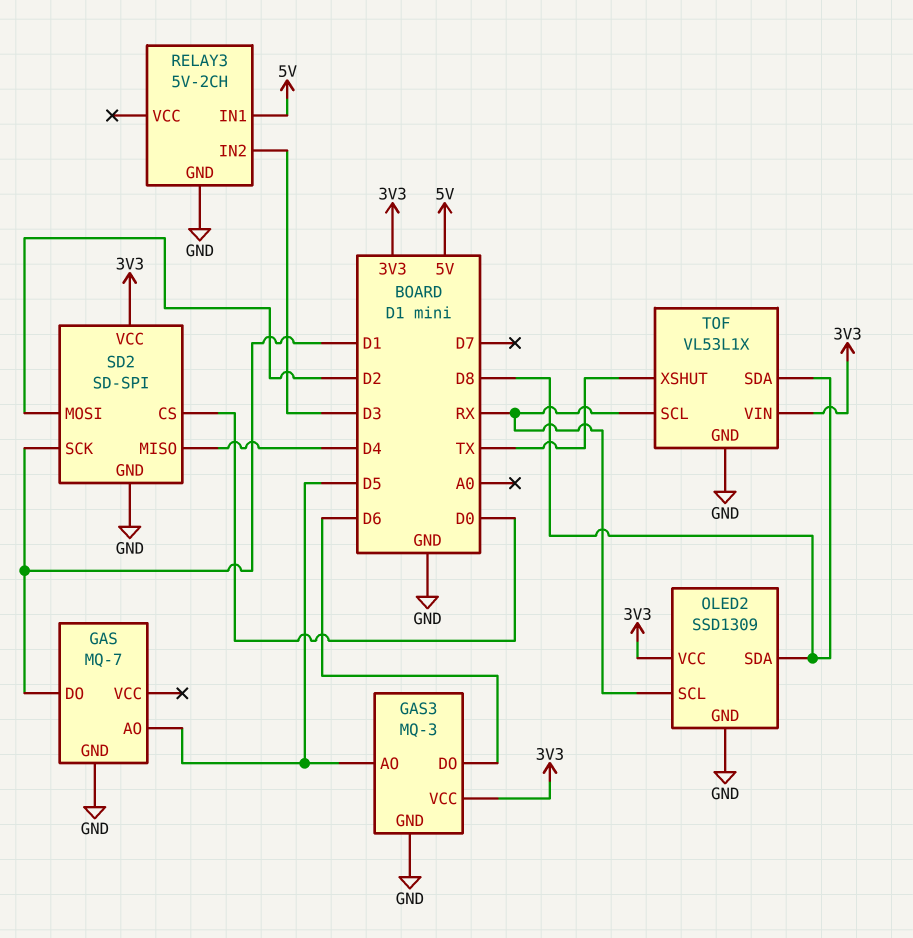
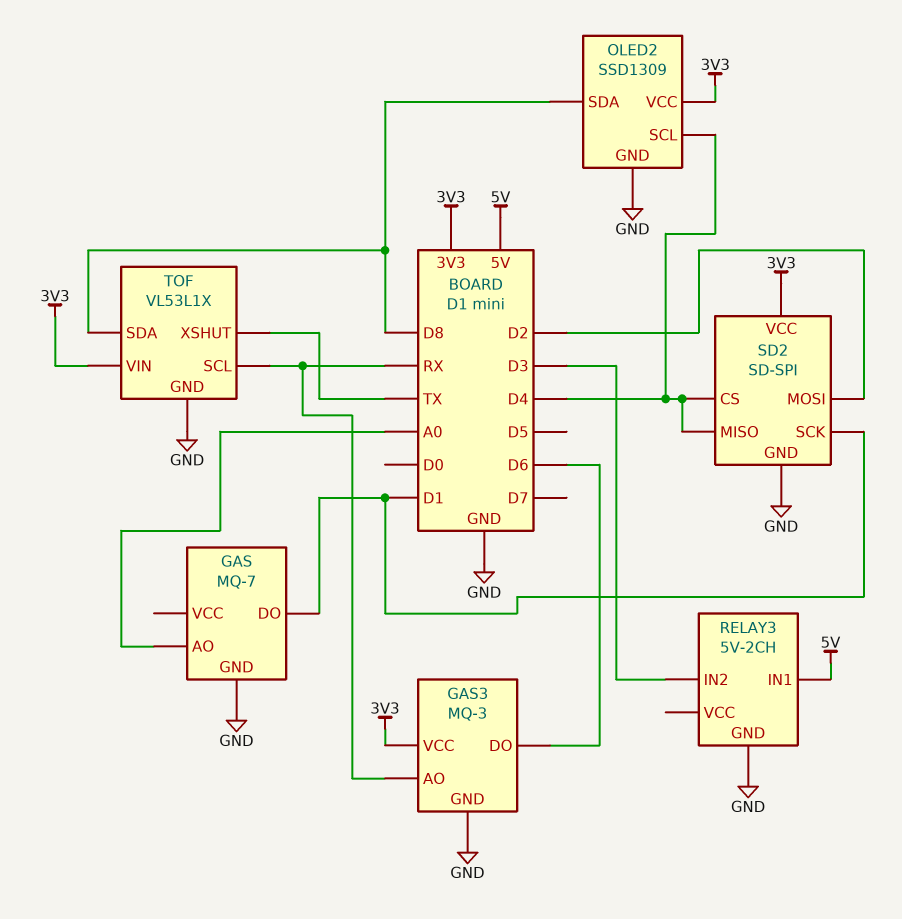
GAS pin AO: D5 -> A0
GAS3 pin AO: D5 -> RX
OLED2 pin SCL: RX -> D4
SD2 pin CS: D0 -> D4

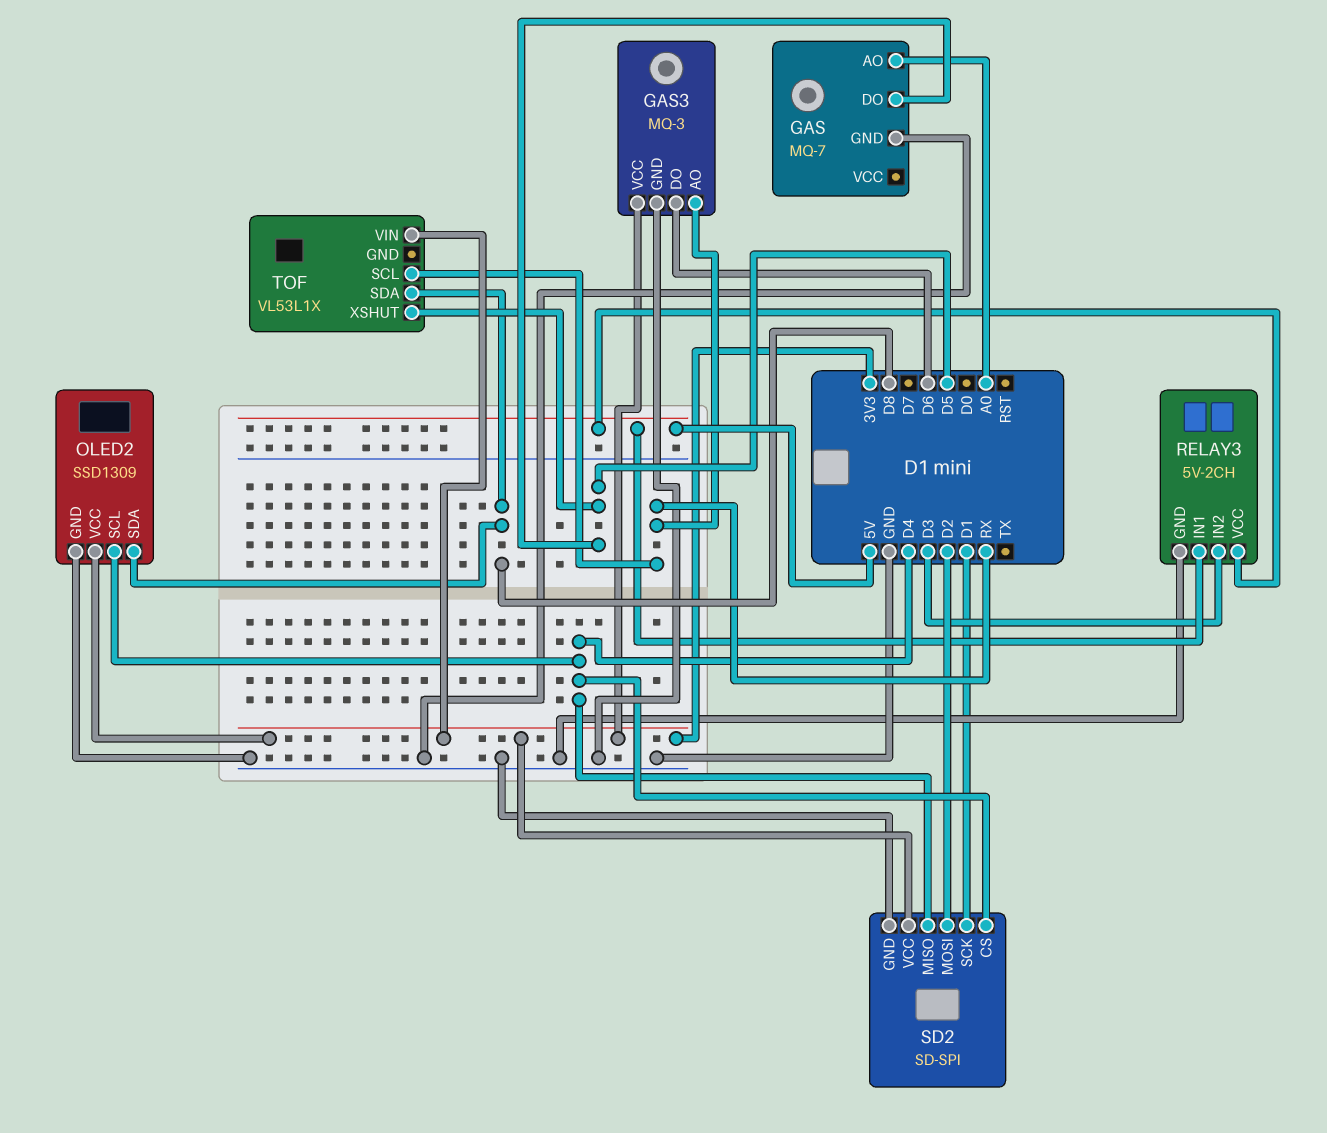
GAS pin DO: D1 -> D5
RELAY3 pin VCC: none -> 5V
TOF pin GND: GND -> none
TOF pin XSHUT: TX -> D5

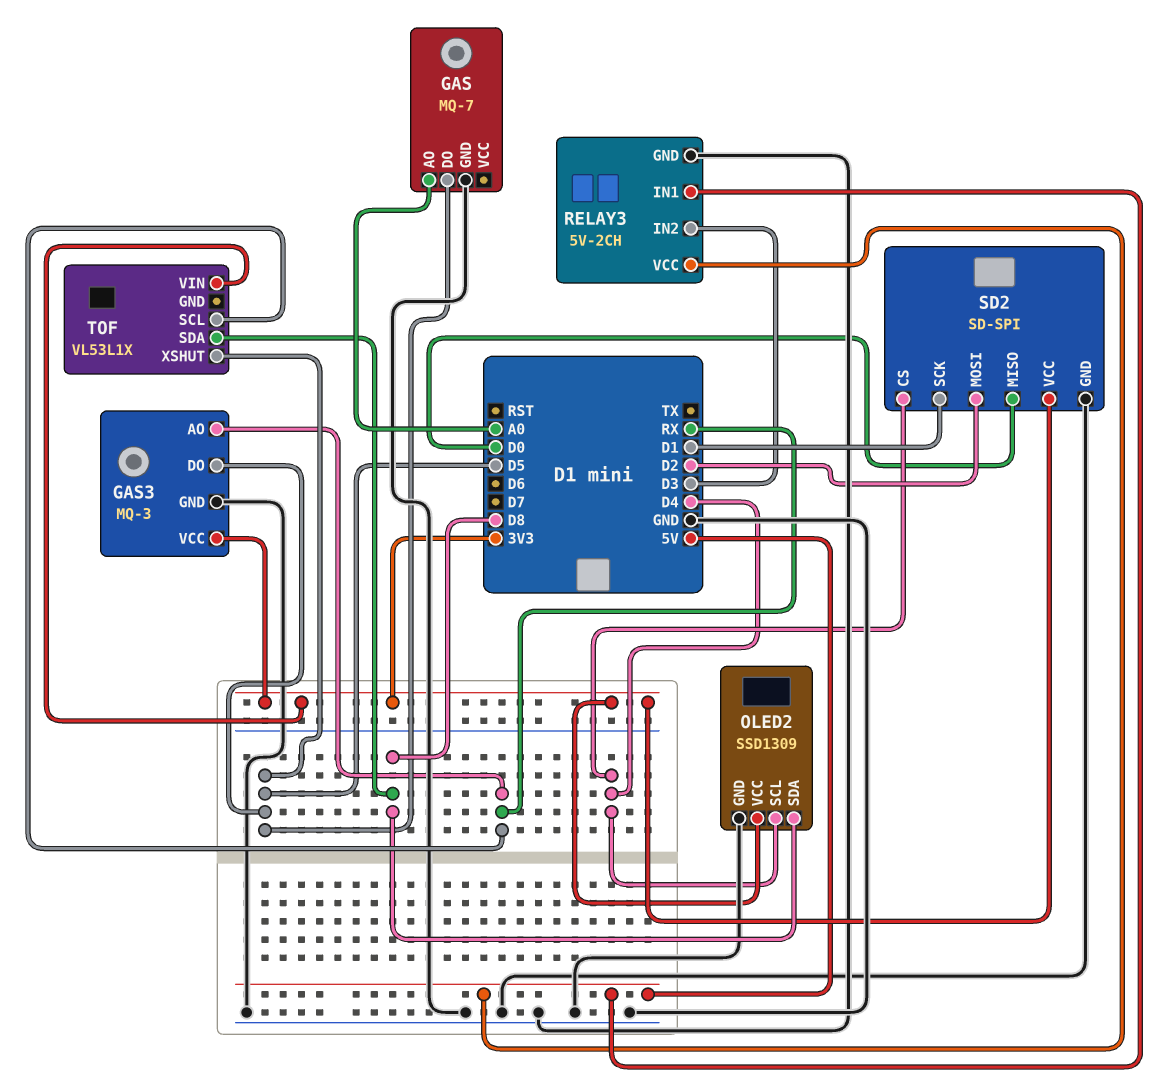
GAS3 pin DO: D6 -> D5
SD2 pin MISO: D4 -> D0

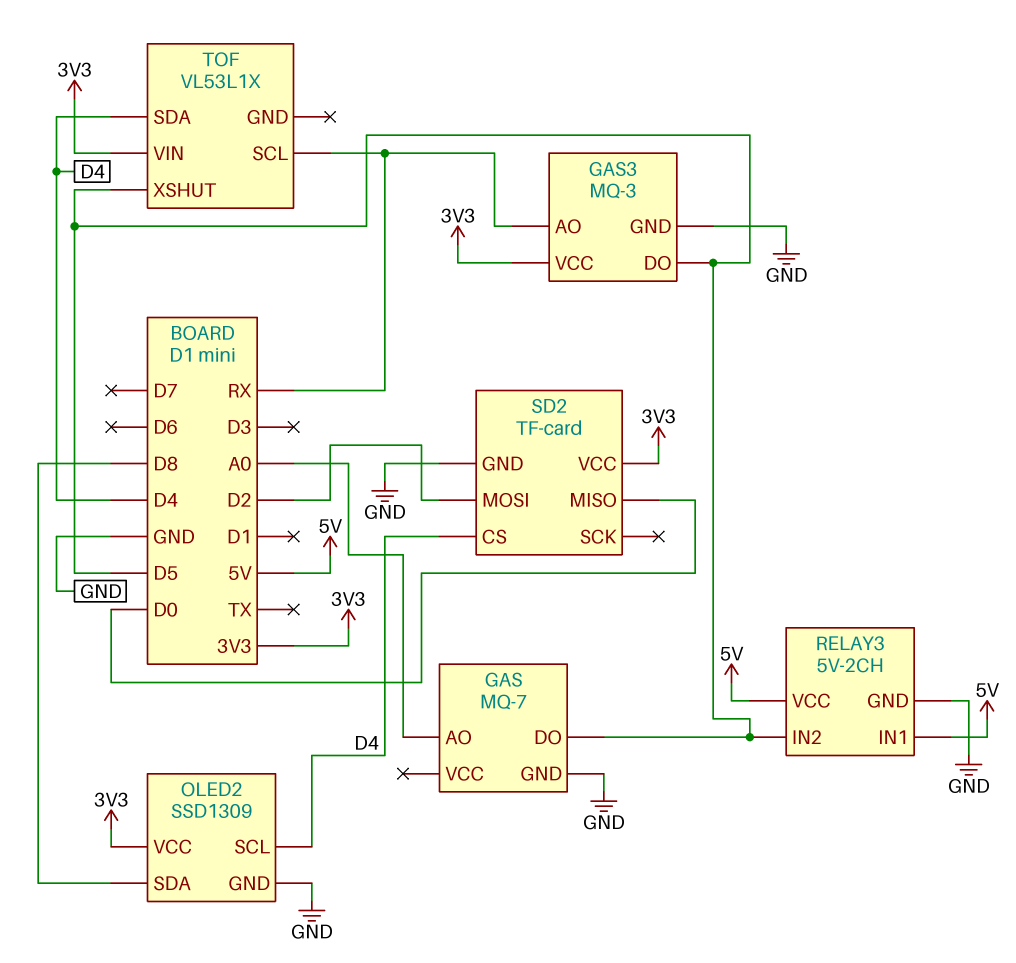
RELAY3 pin IN2: D3 -> D5
SD2: SD-SPI -> TF-card
SD2 pin SCK: D1 -> none
TOF pin SDA: D8 -> D4

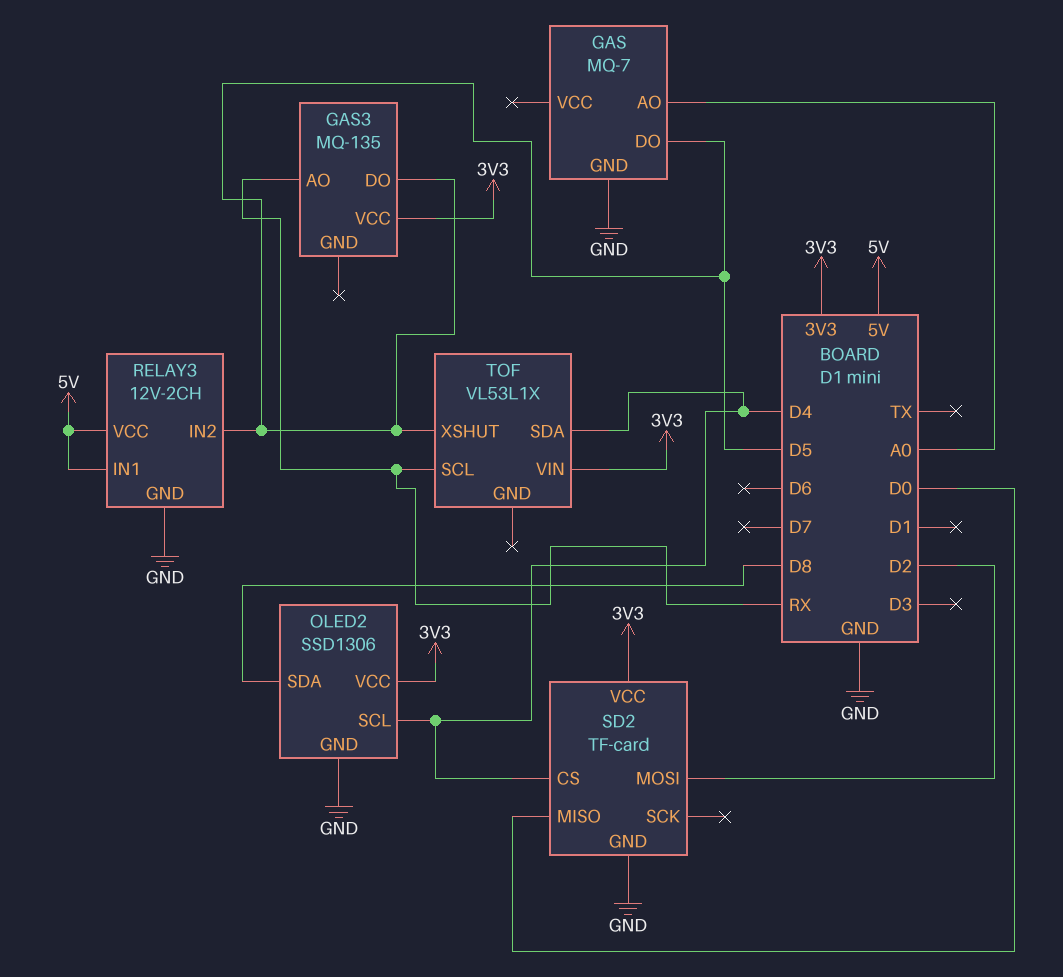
GAS3: MQ-3 -> MQ-135
GAS3 pin GND: GND -> none
OLED2: SSD1309 -> SSD1306
RELAY3: 5V-2CH -> 12V-2CH

